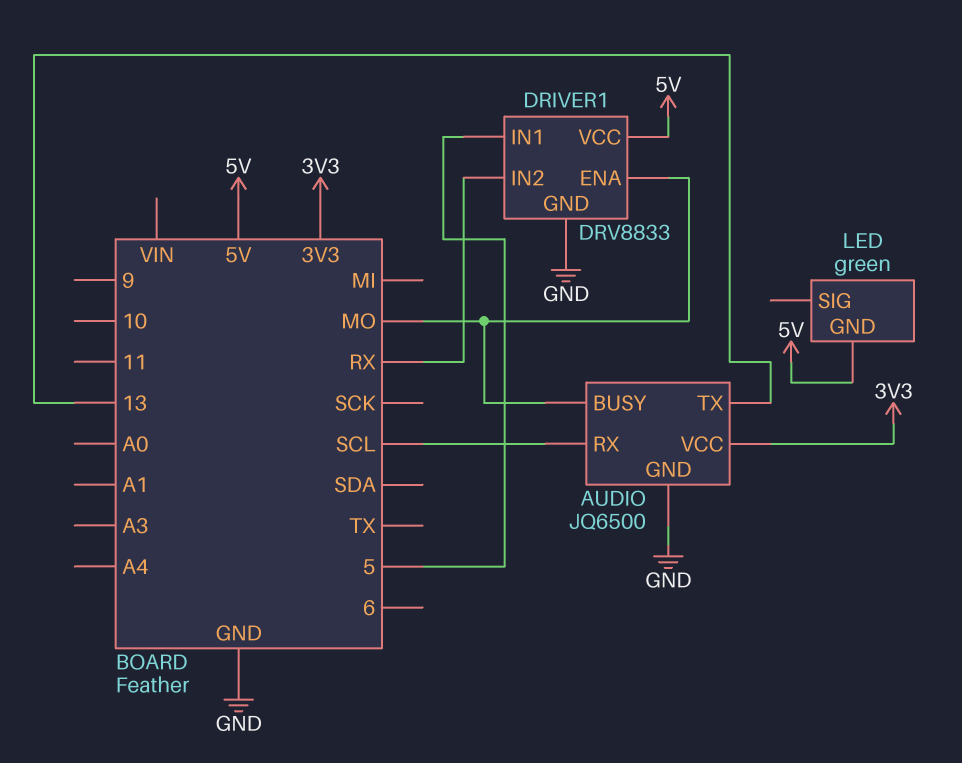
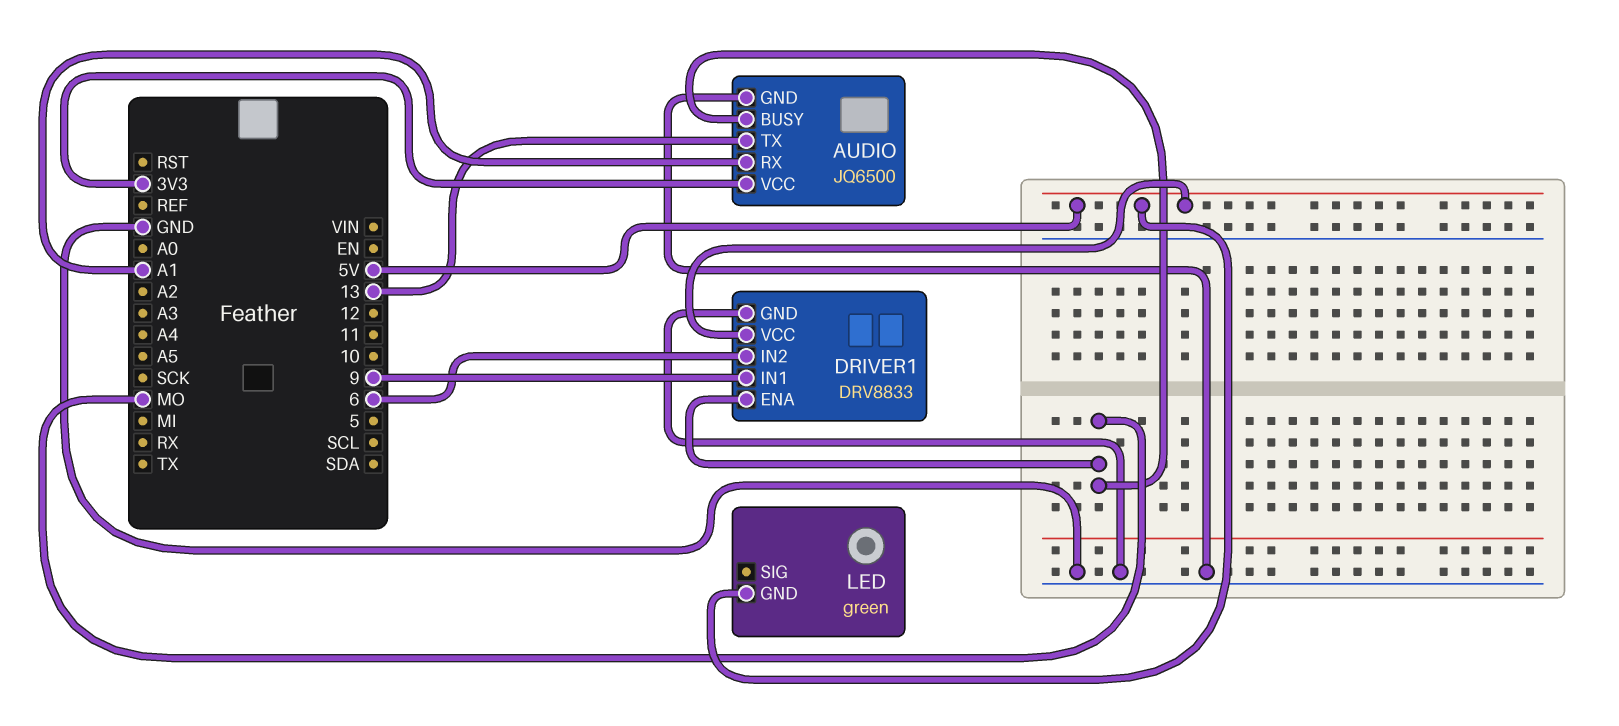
AUDIO pin RX: SCL -> A1
DRIVER1 pin IN1: 5 -> 9
DRIVER1 pin IN2: RX -> 6

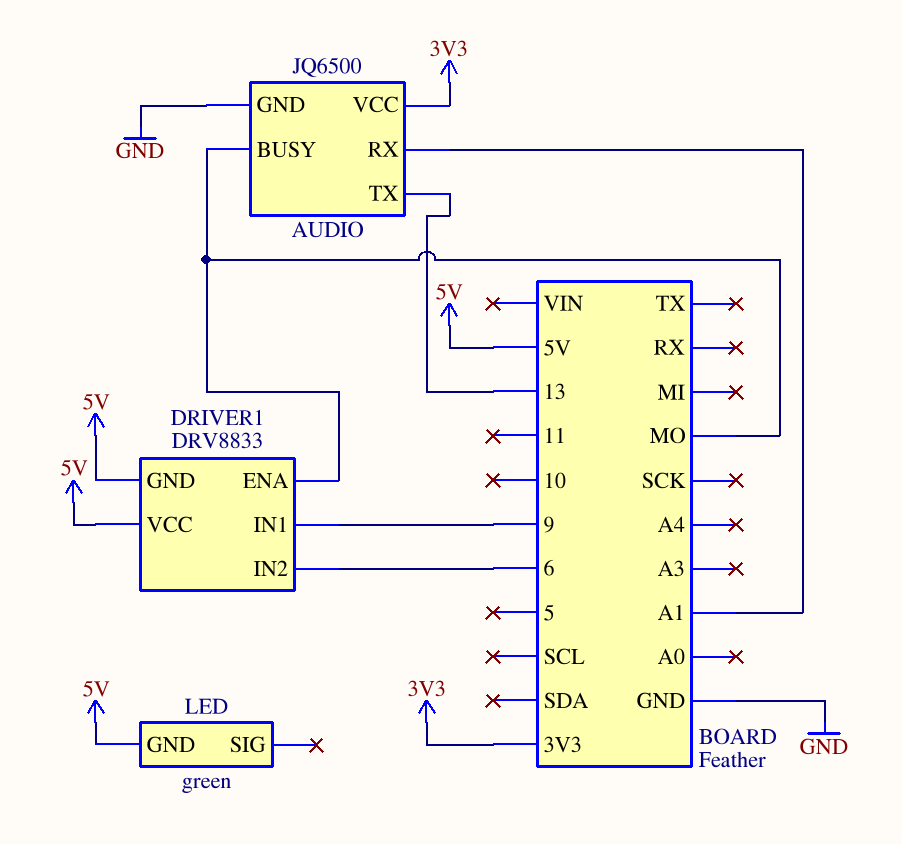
DRIVER1 pin GND: GND -> 5V

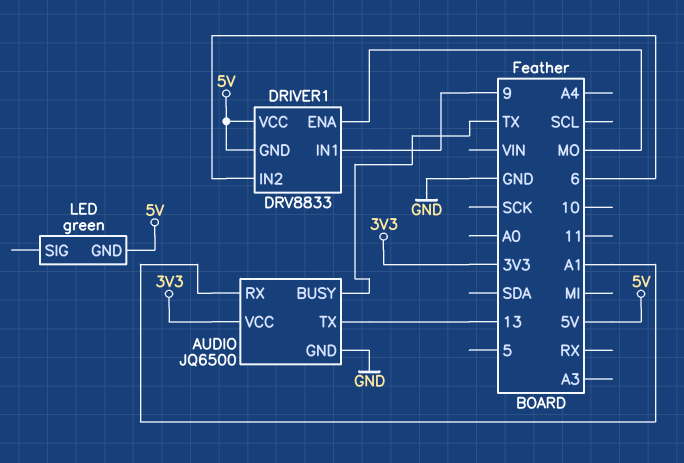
AUDIO pin BUSY: MO -> TX

